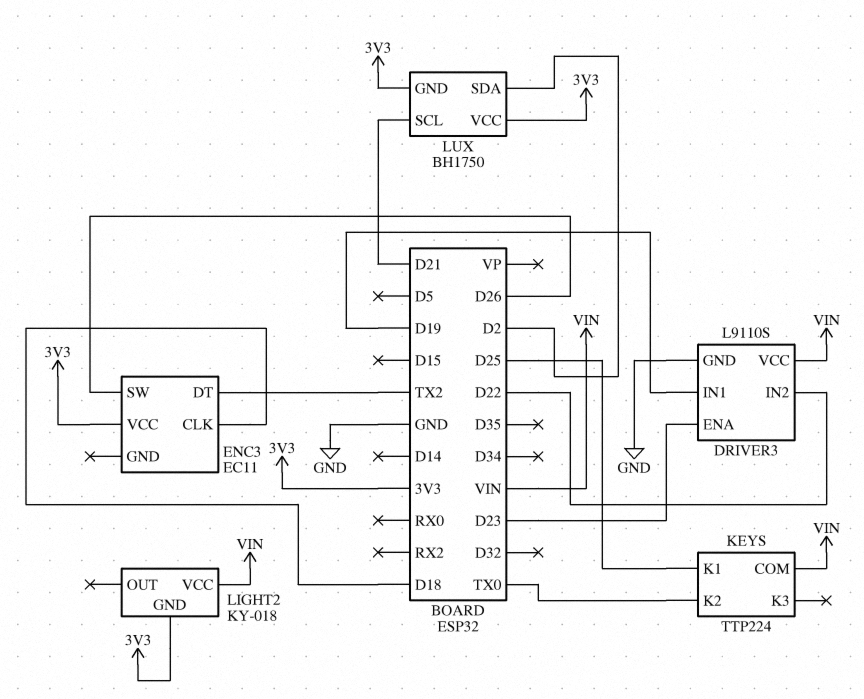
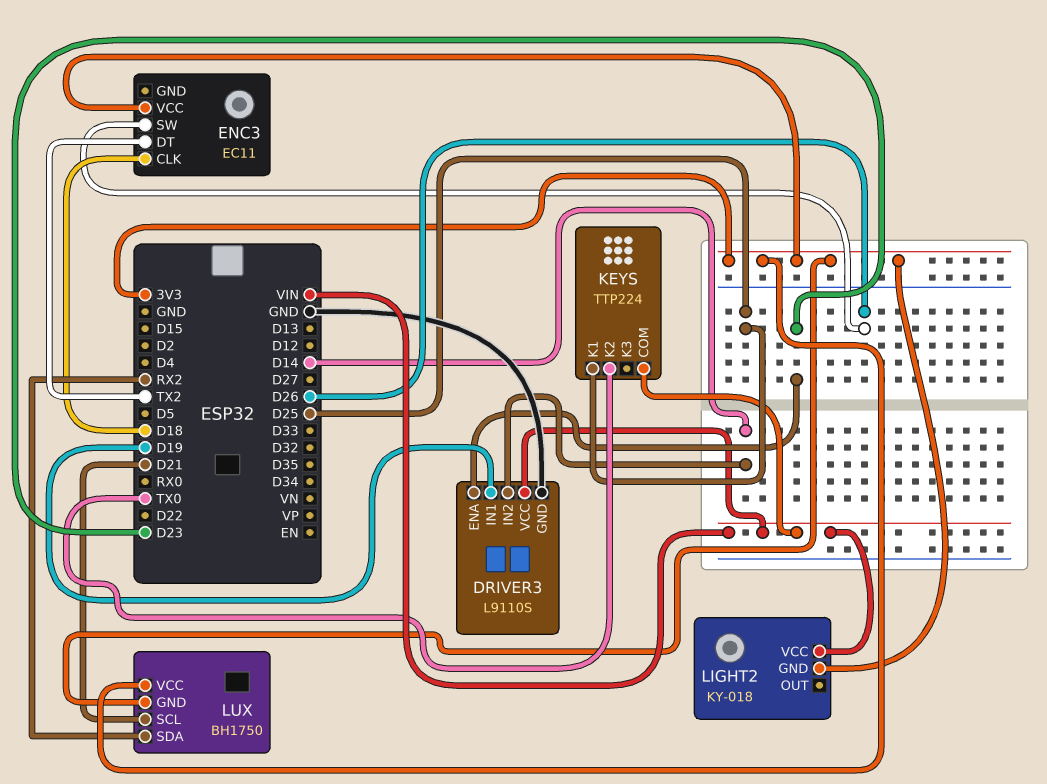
DRIVER3 pin IN2: D22 -> D14
LUX pin SDA: D2 -> RX2

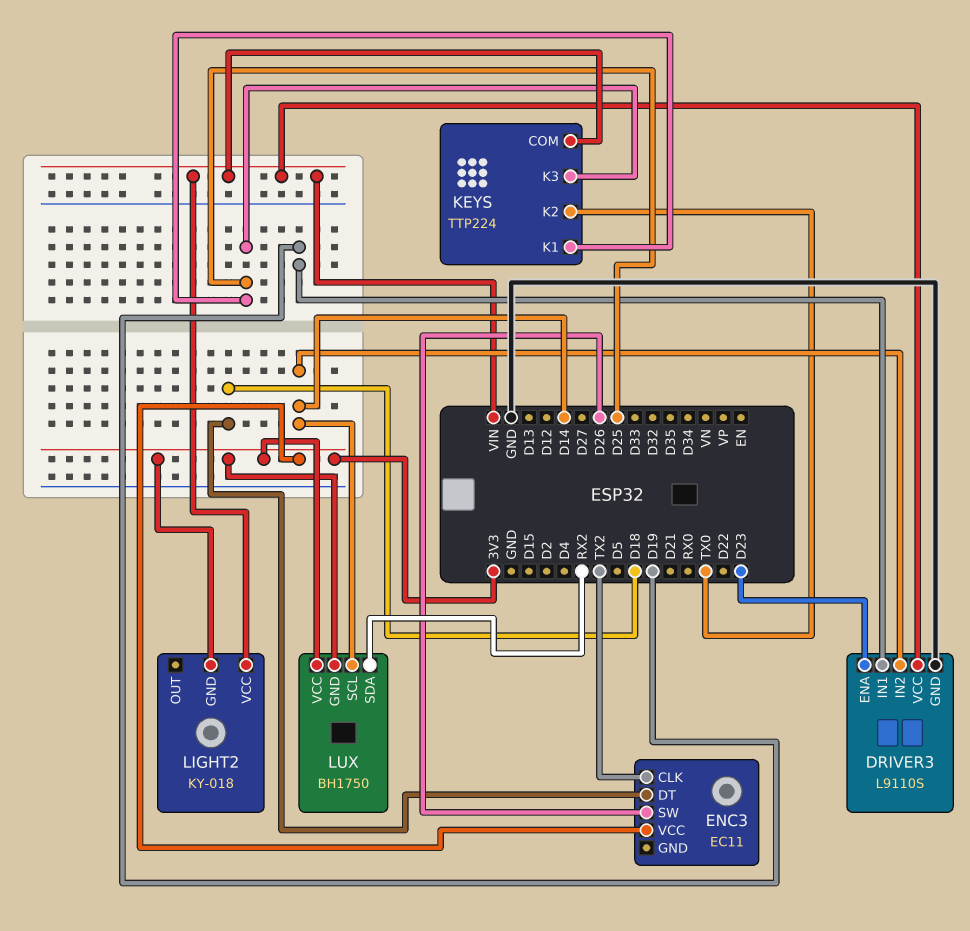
ENC3 pin CLK: D18 -> TX2
ENC3 pin DT: TX2 -> D18
KEYS pin K3: none -> D25
LUX pin SCL: D21 -> D14

